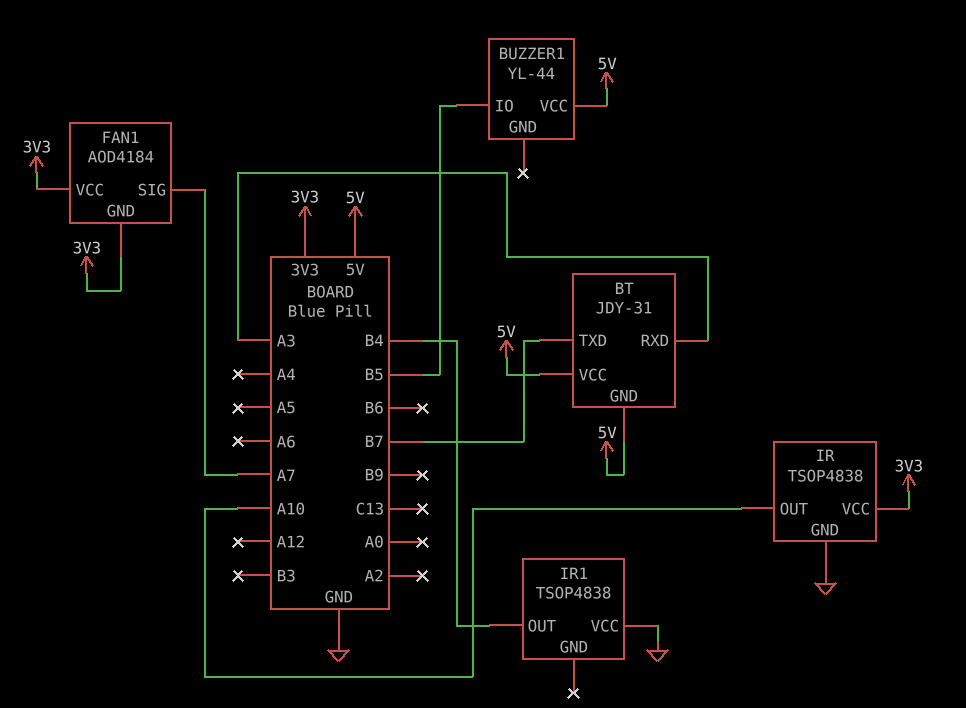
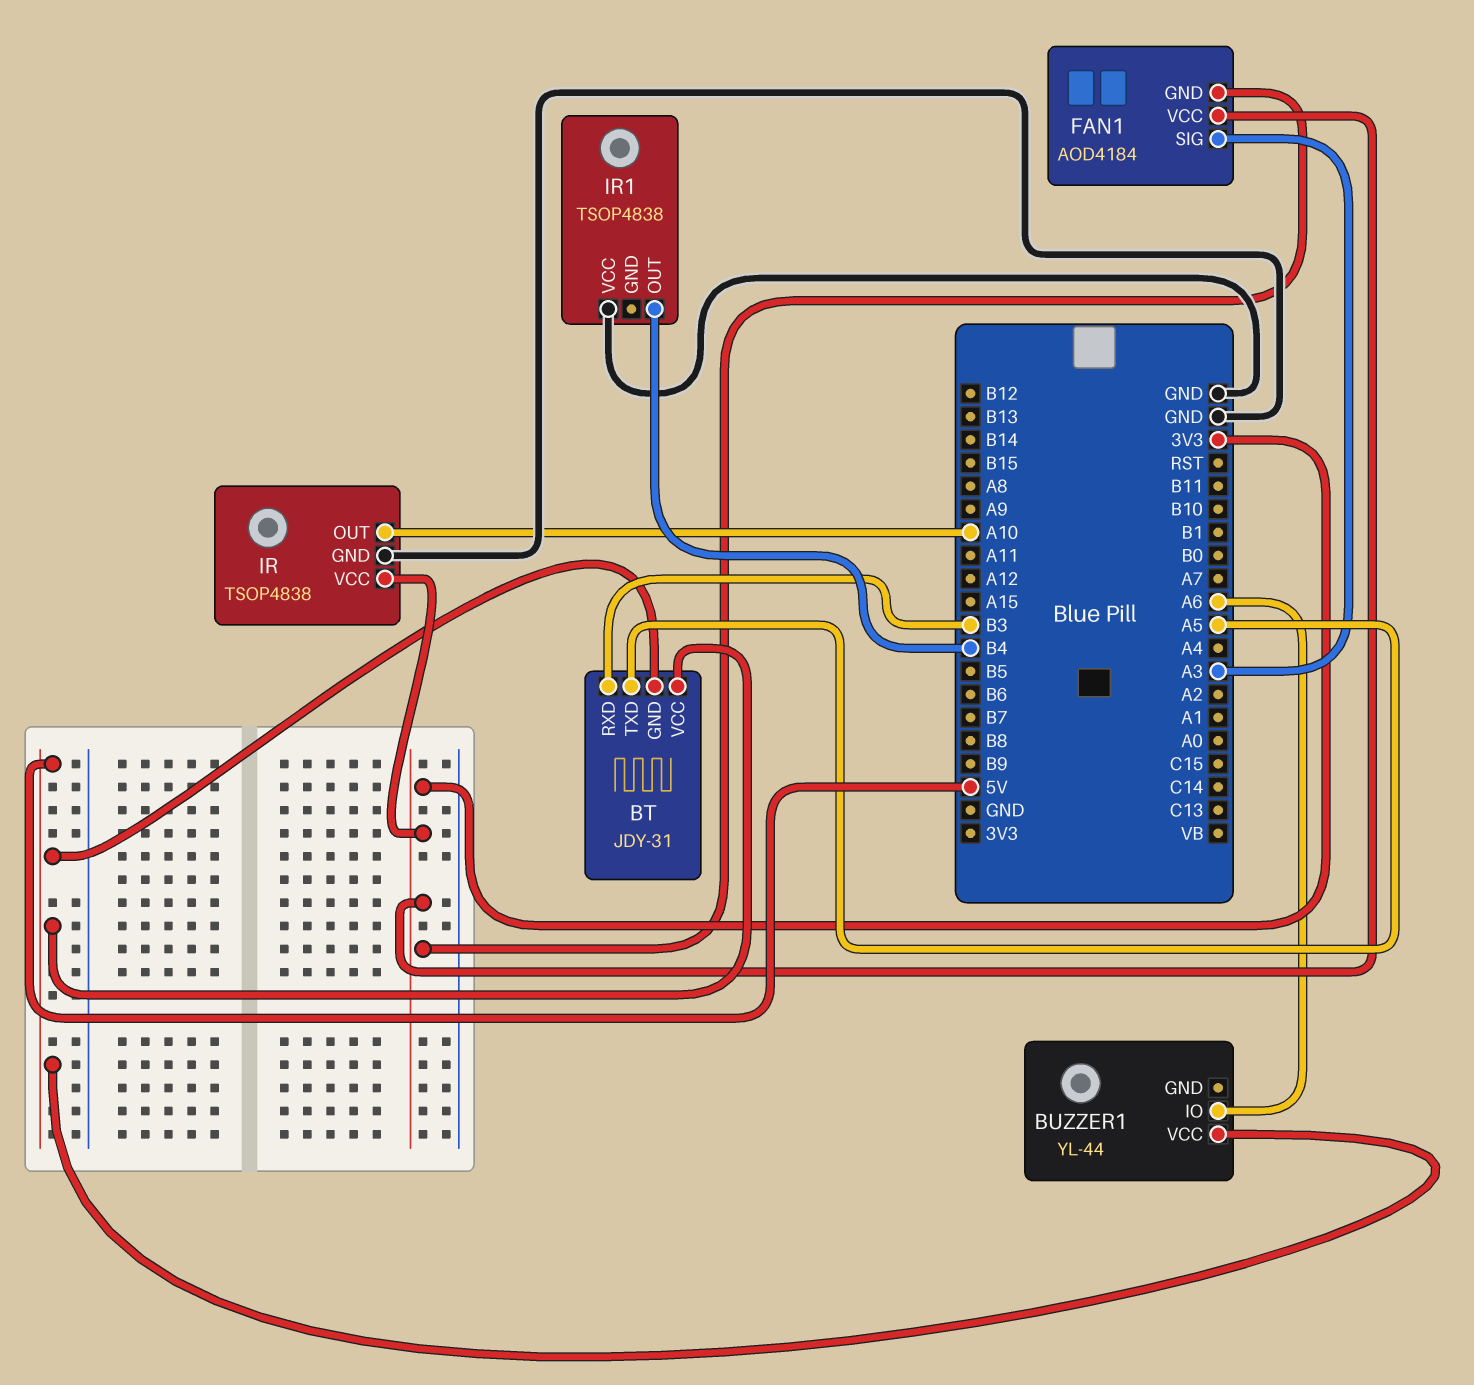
BT pin RXD: A3 -> B3
BT pin TXD: B7 -> A5
BUZZER1 pin IO: B5 -> A6
FAN1 pin SIG: A7 -> A3

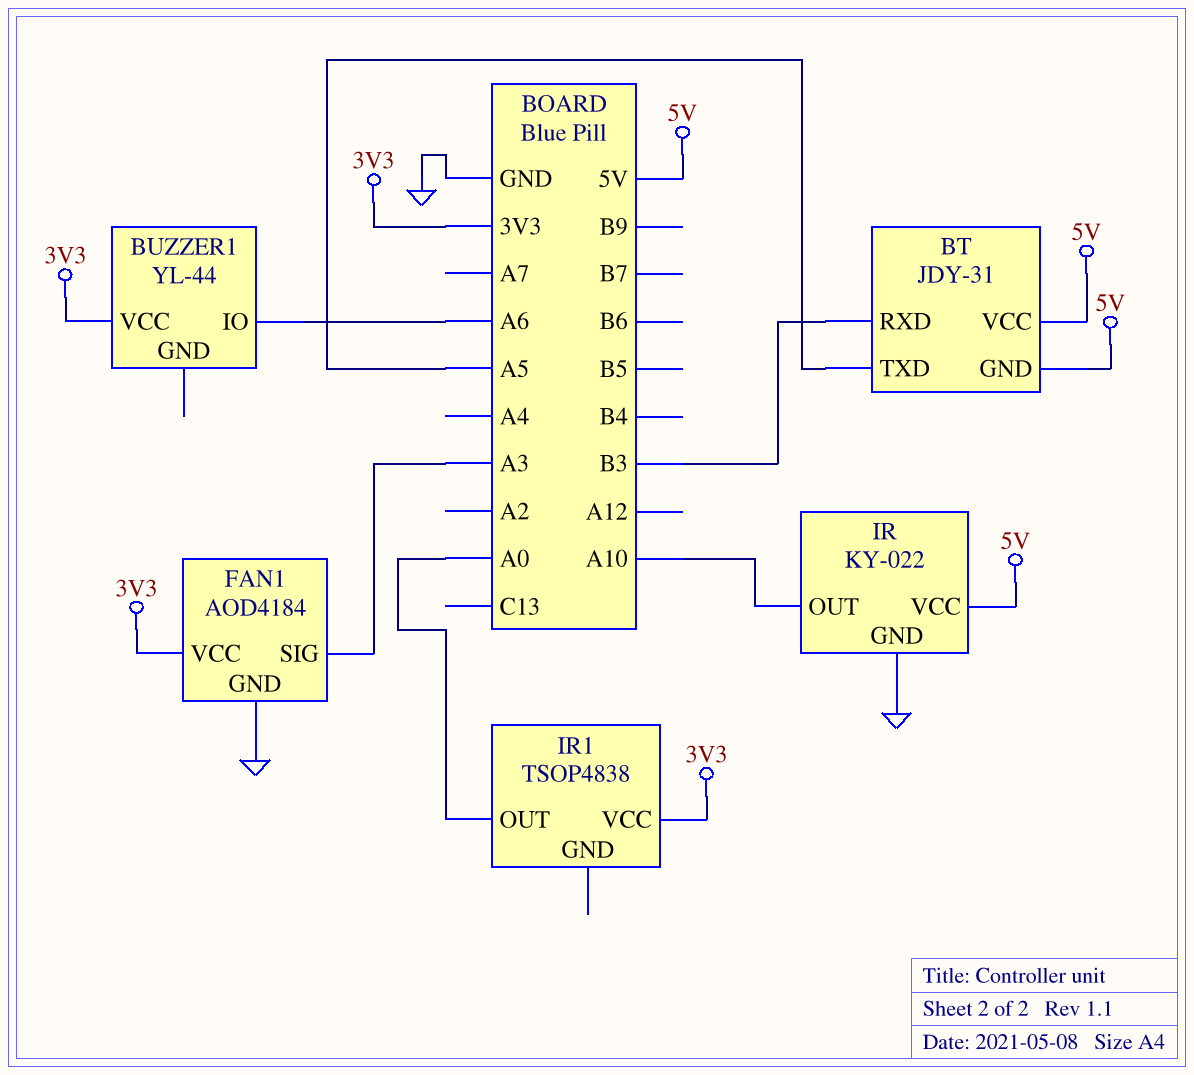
BUZZER1 pin VCC: 5V -> 3V3
FAN1 pin GND: 3V3 -> GND
IR: TSOP4838 -> KY-022
IR pin VCC: 3V3 -> 5V
IR1 pin OUT: B4 -> A0
IR1 pin VCC: GND -> 3V3

